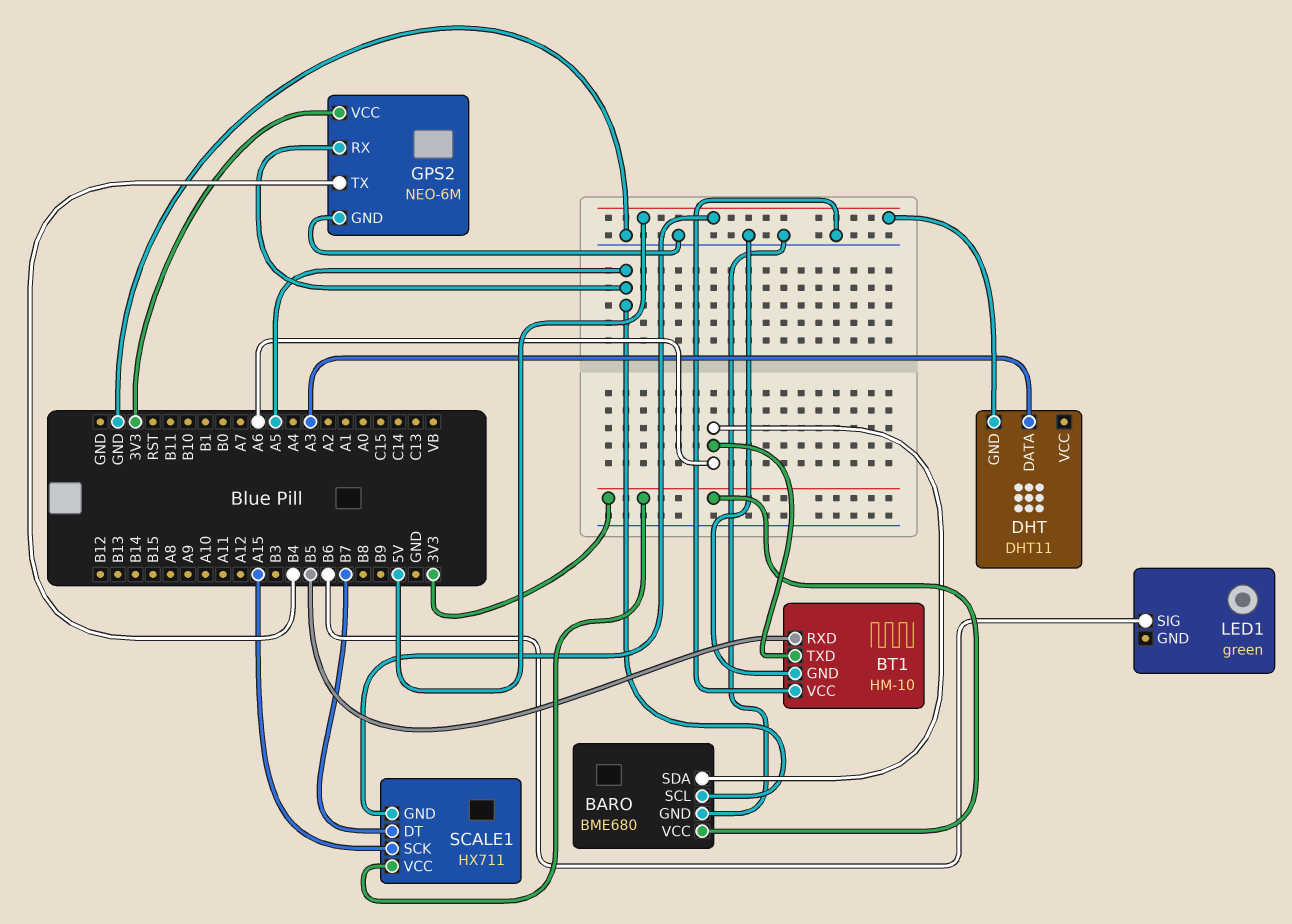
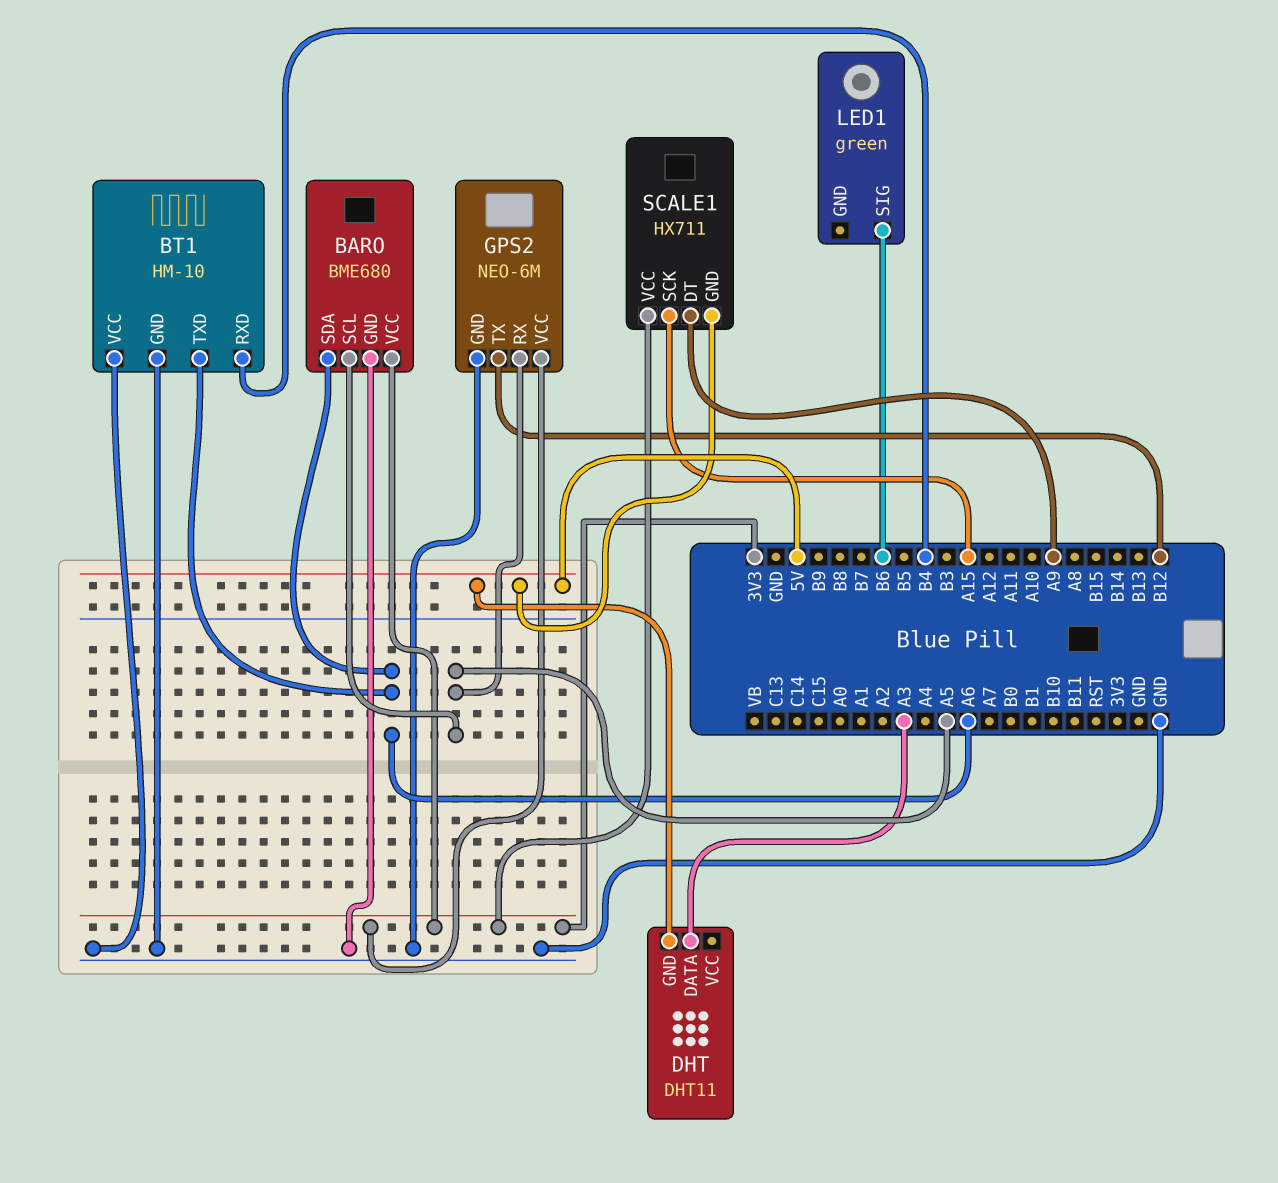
BT1 pin RXD: B5 -> B4
GPS2 pin TX: B4 -> B12
SCALE1 pin DT: B7 -> A9

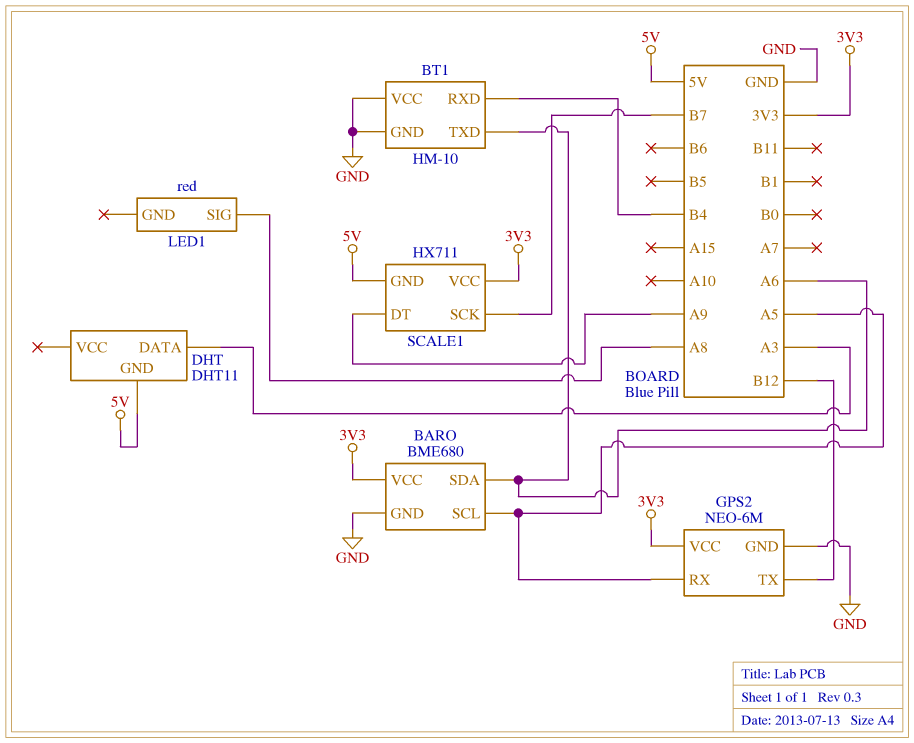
LED1: green -> red
LED1 pin SIG: B6 -> A8
SCALE1 pin SCK: A15 -> B7

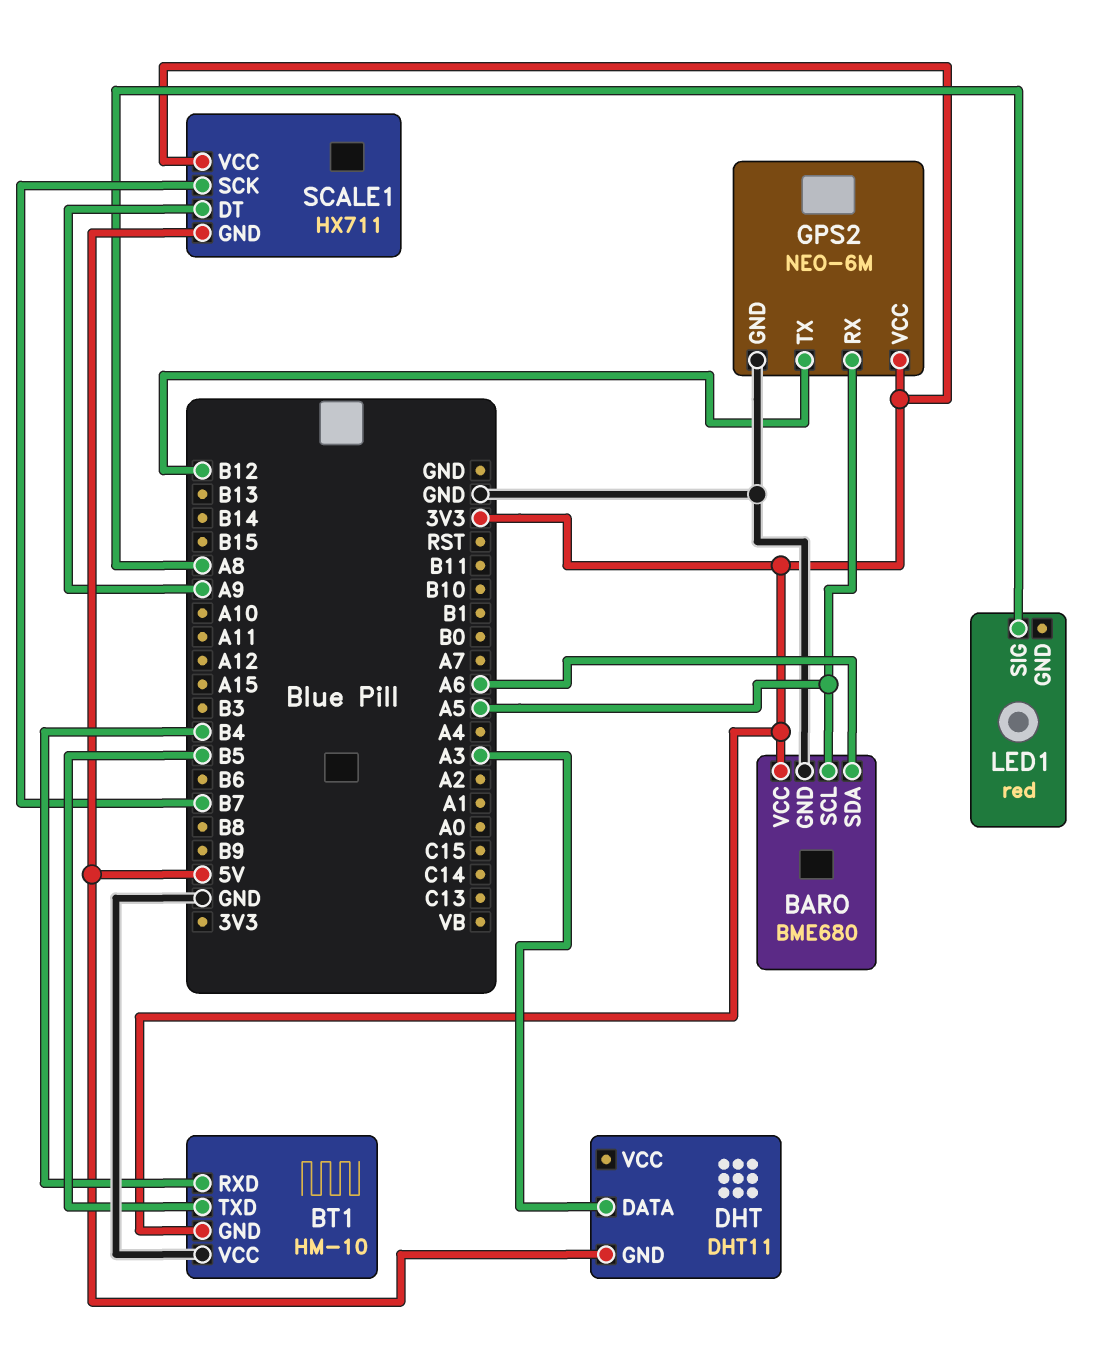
BT1 pin GND: GND -> 3V3
BT1 pin TXD: A6 -> B5

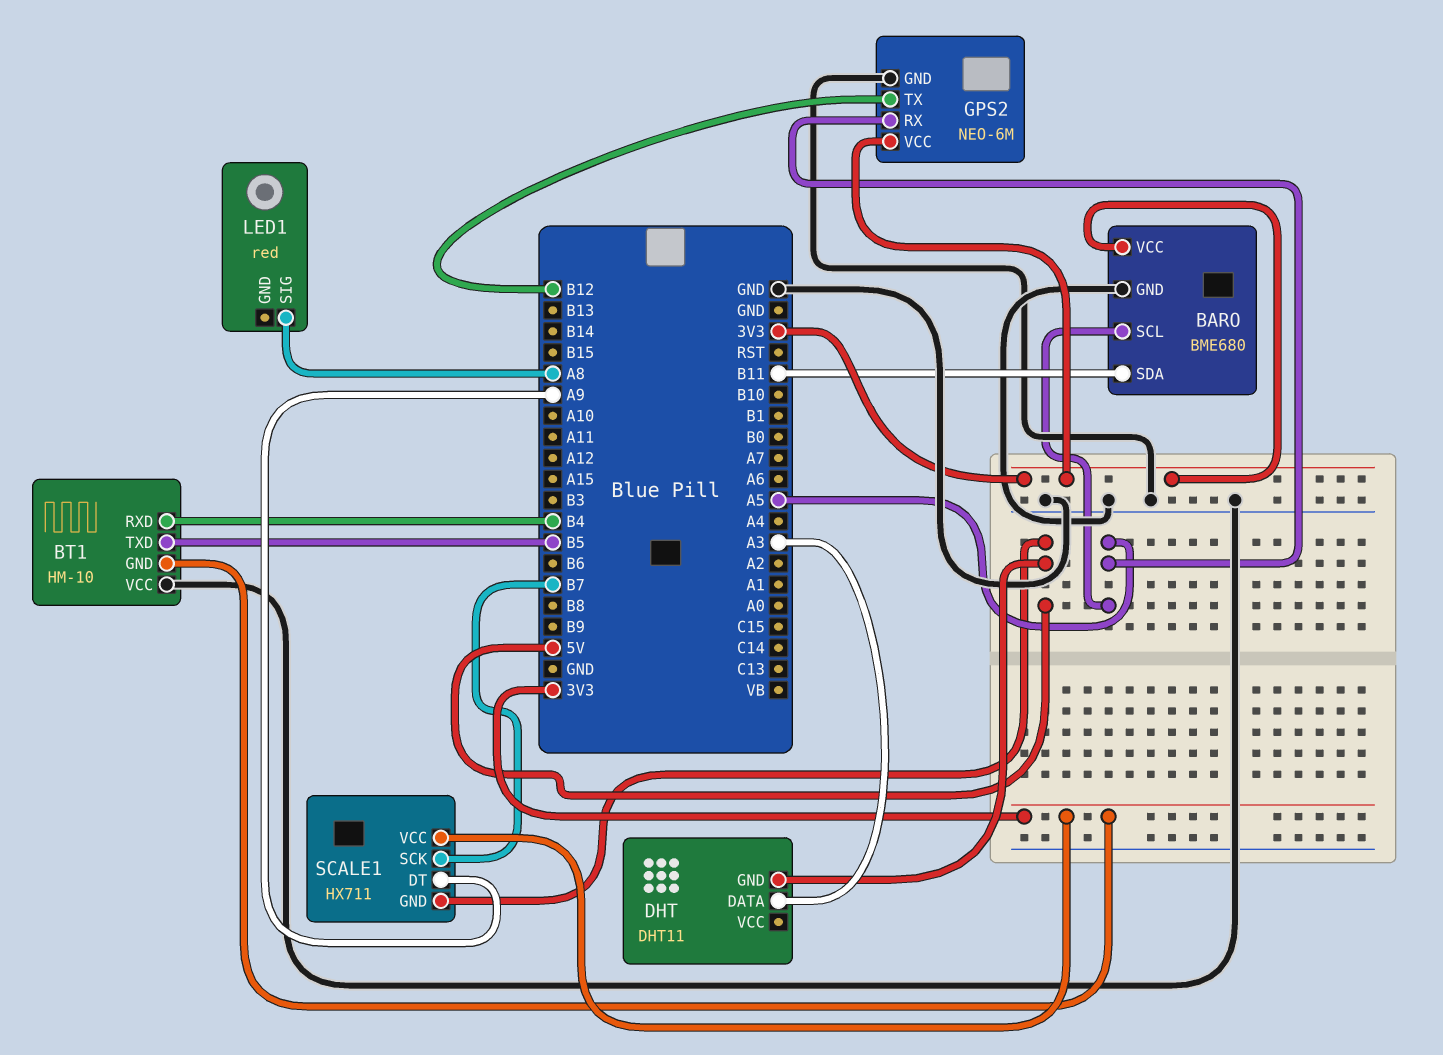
BARO pin SDA: A6 -> B11

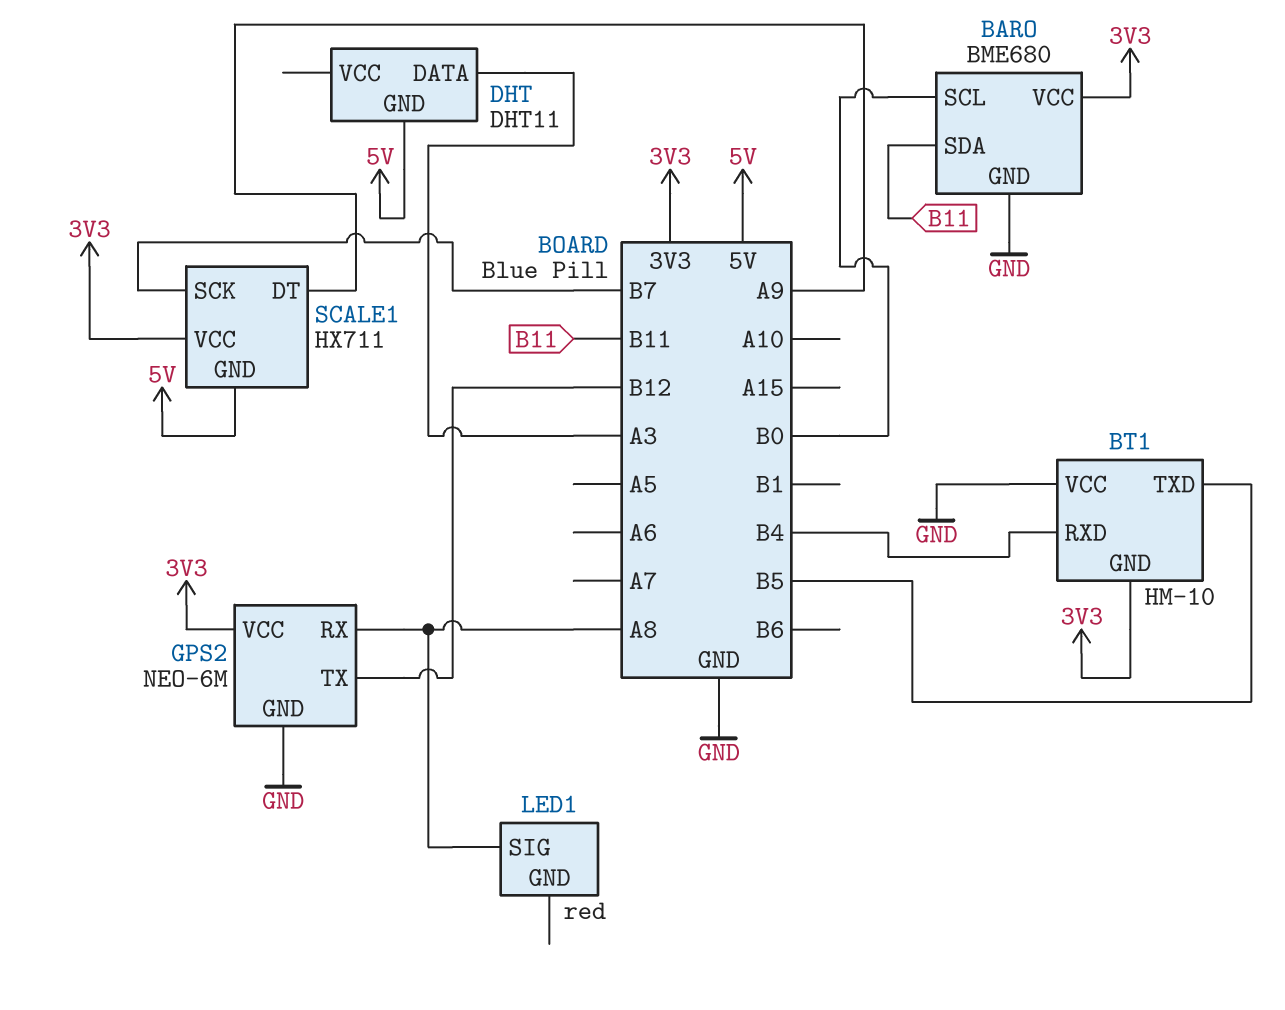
BARO pin SCL: A5 -> B0
GPS2 pin RX: A5 -> A8

